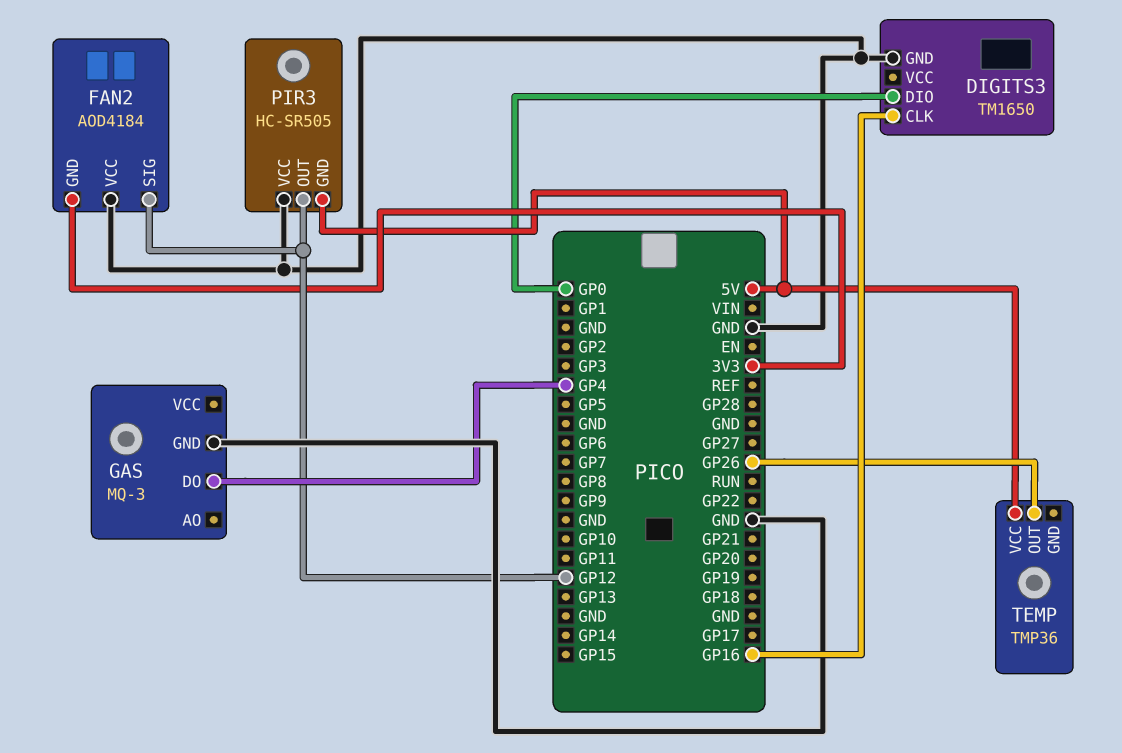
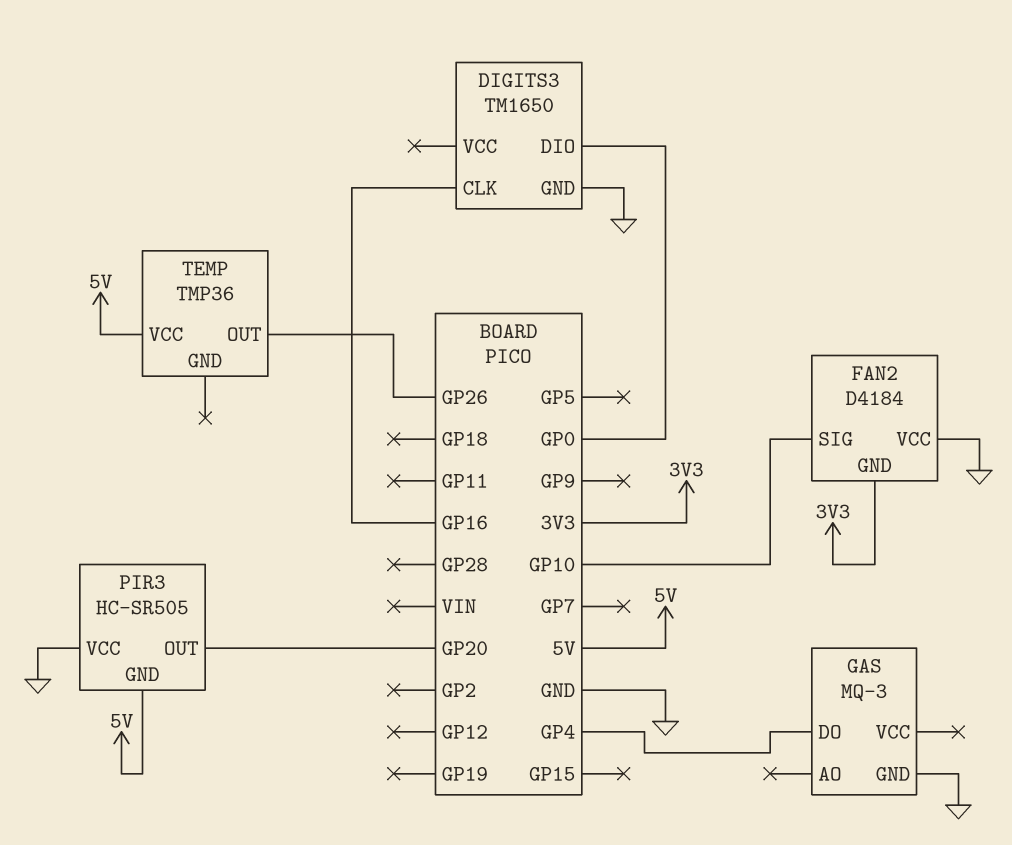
FAN2: AOD4184 -> D4184
FAN2 pin SIG: GP12 -> GP10
PIR3 pin OUT: GP12 -> GP20

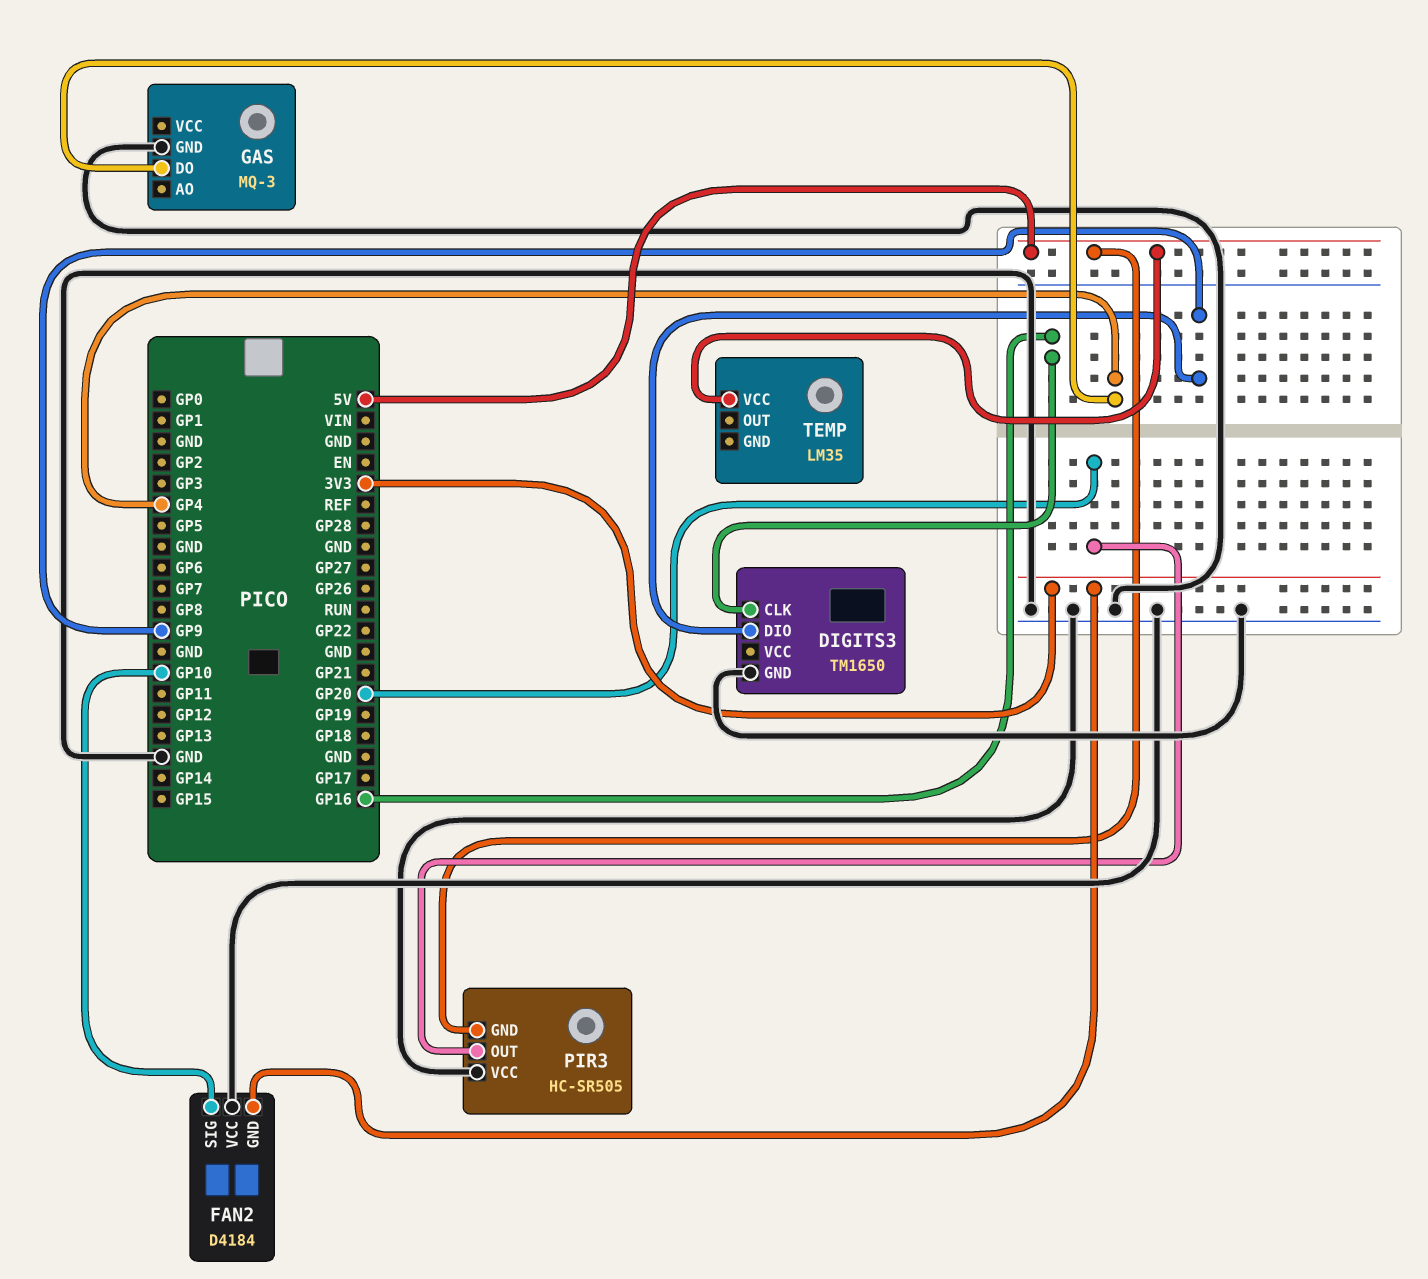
DIGITS3 pin DIO: GP0 -> GP9
TEMP: TMP36 -> LM35
TEMP pin OUT: GP26 -> none

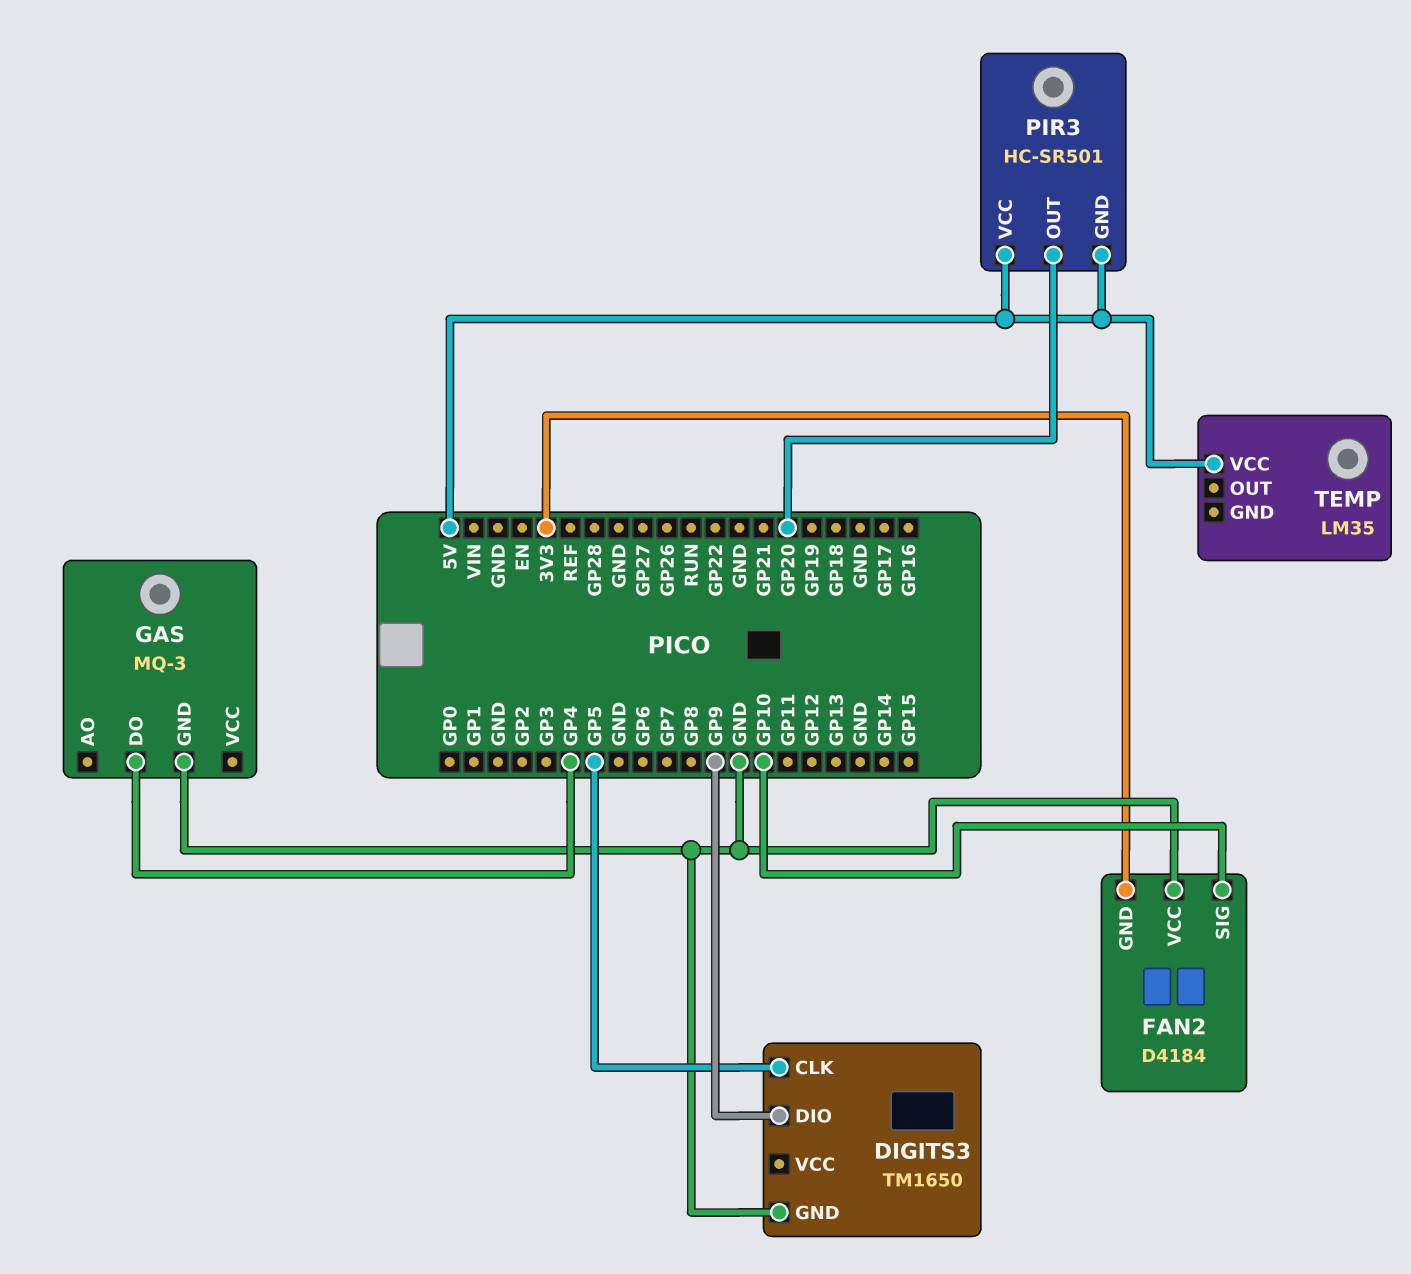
DIGITS3 pin CLK: GP16 -> GP5
PIR3: HC-SR505 -> HC-SR501
PIR3 pin VCC: GND -> 5V

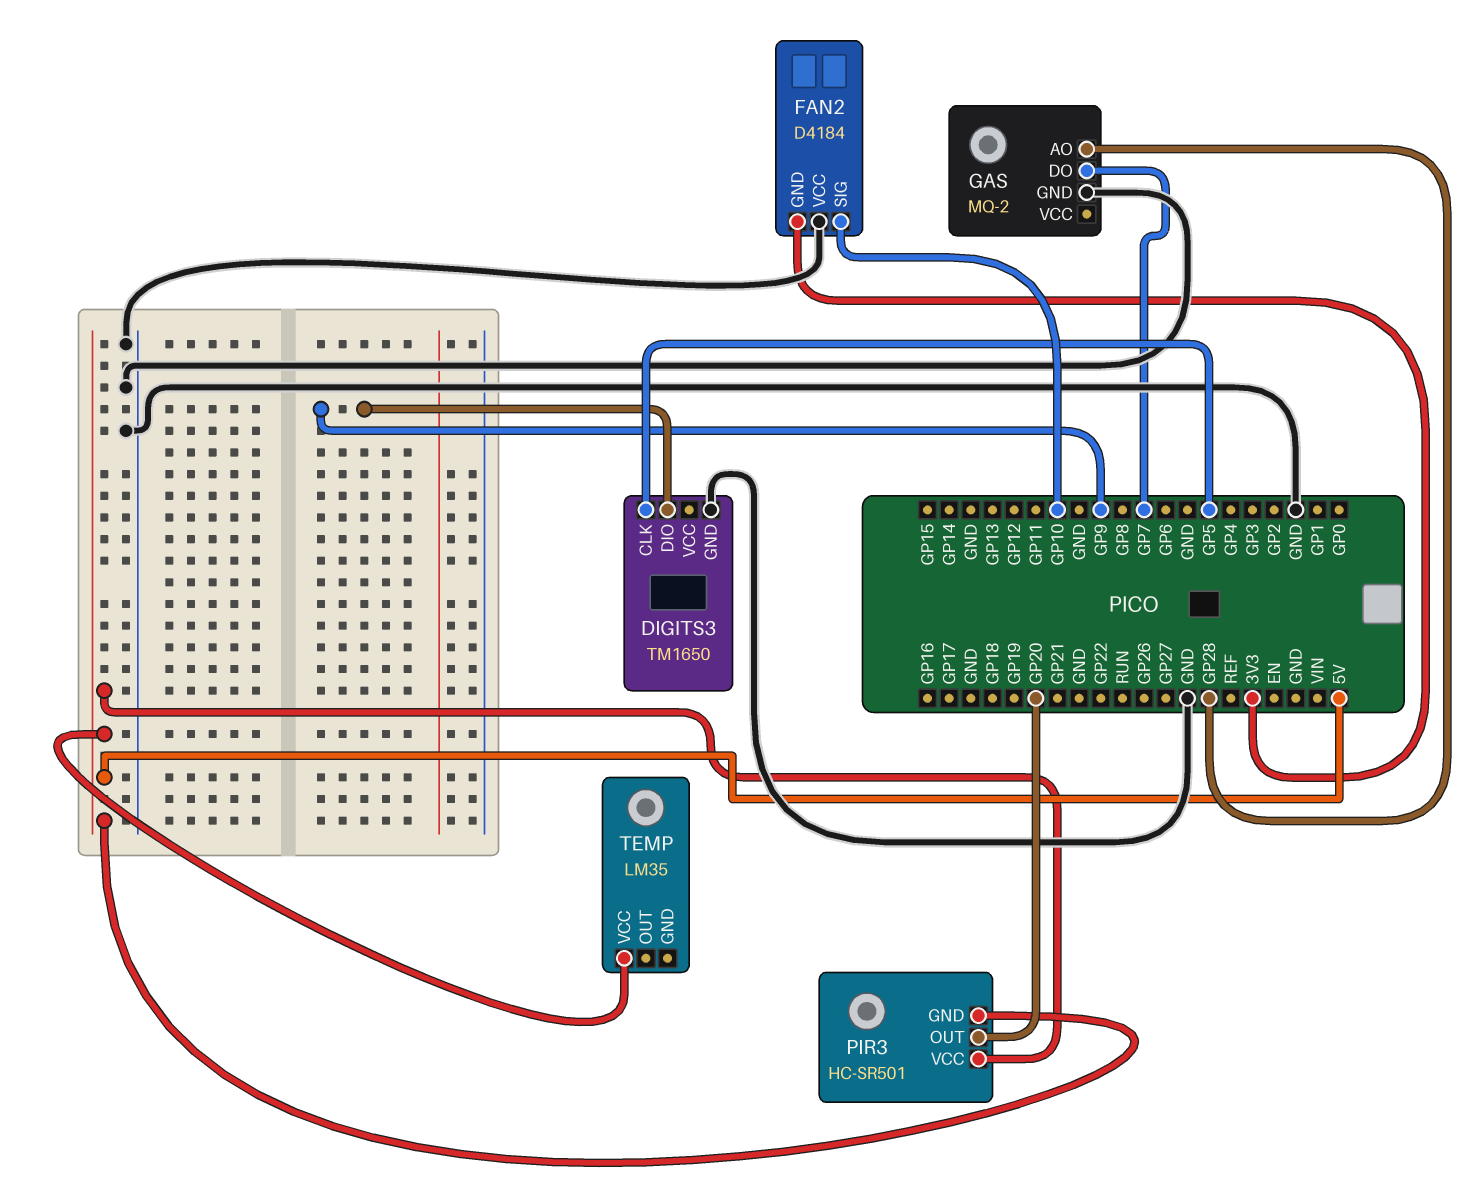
GAS: MQ-3 -> MQ-2
GAS pin AO: none -> GP28
GAS pin DO: GP4 -> GP7

